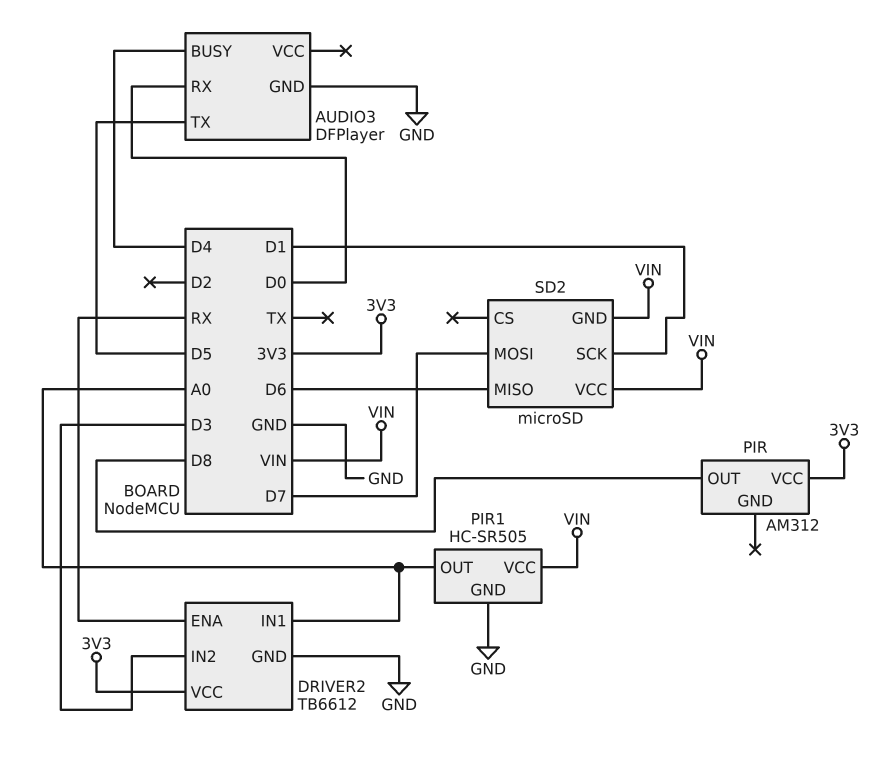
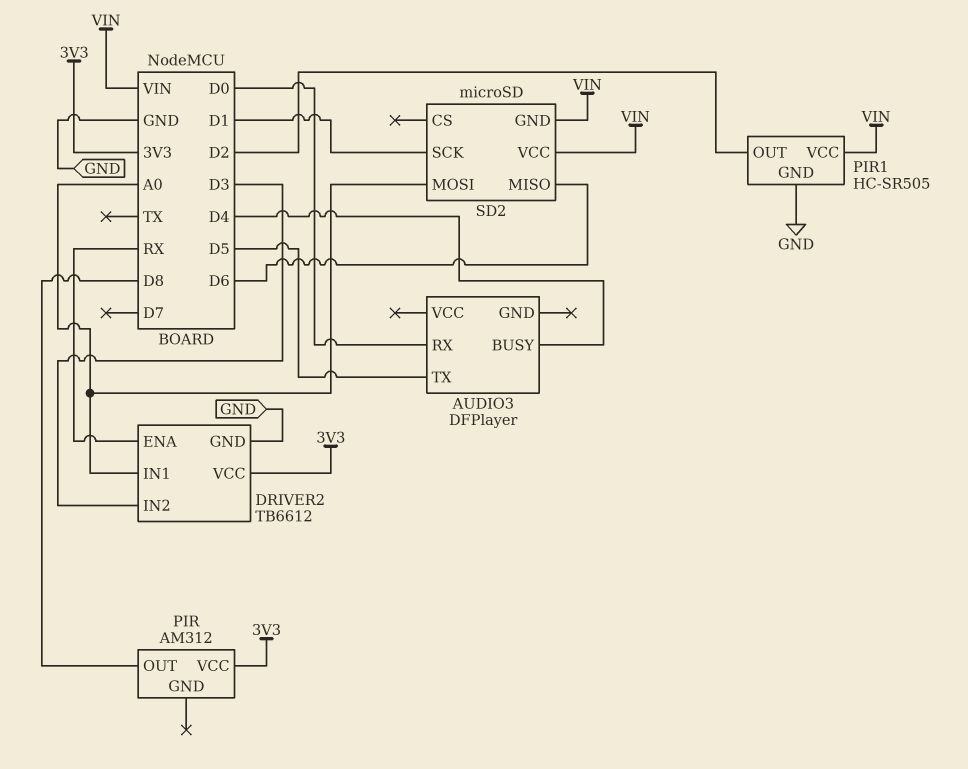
AUDIO3 pin GND: GND -> none
PIR1 pin OUT: A0 -> D2
SD2 pin MOSI: D7 -> A0

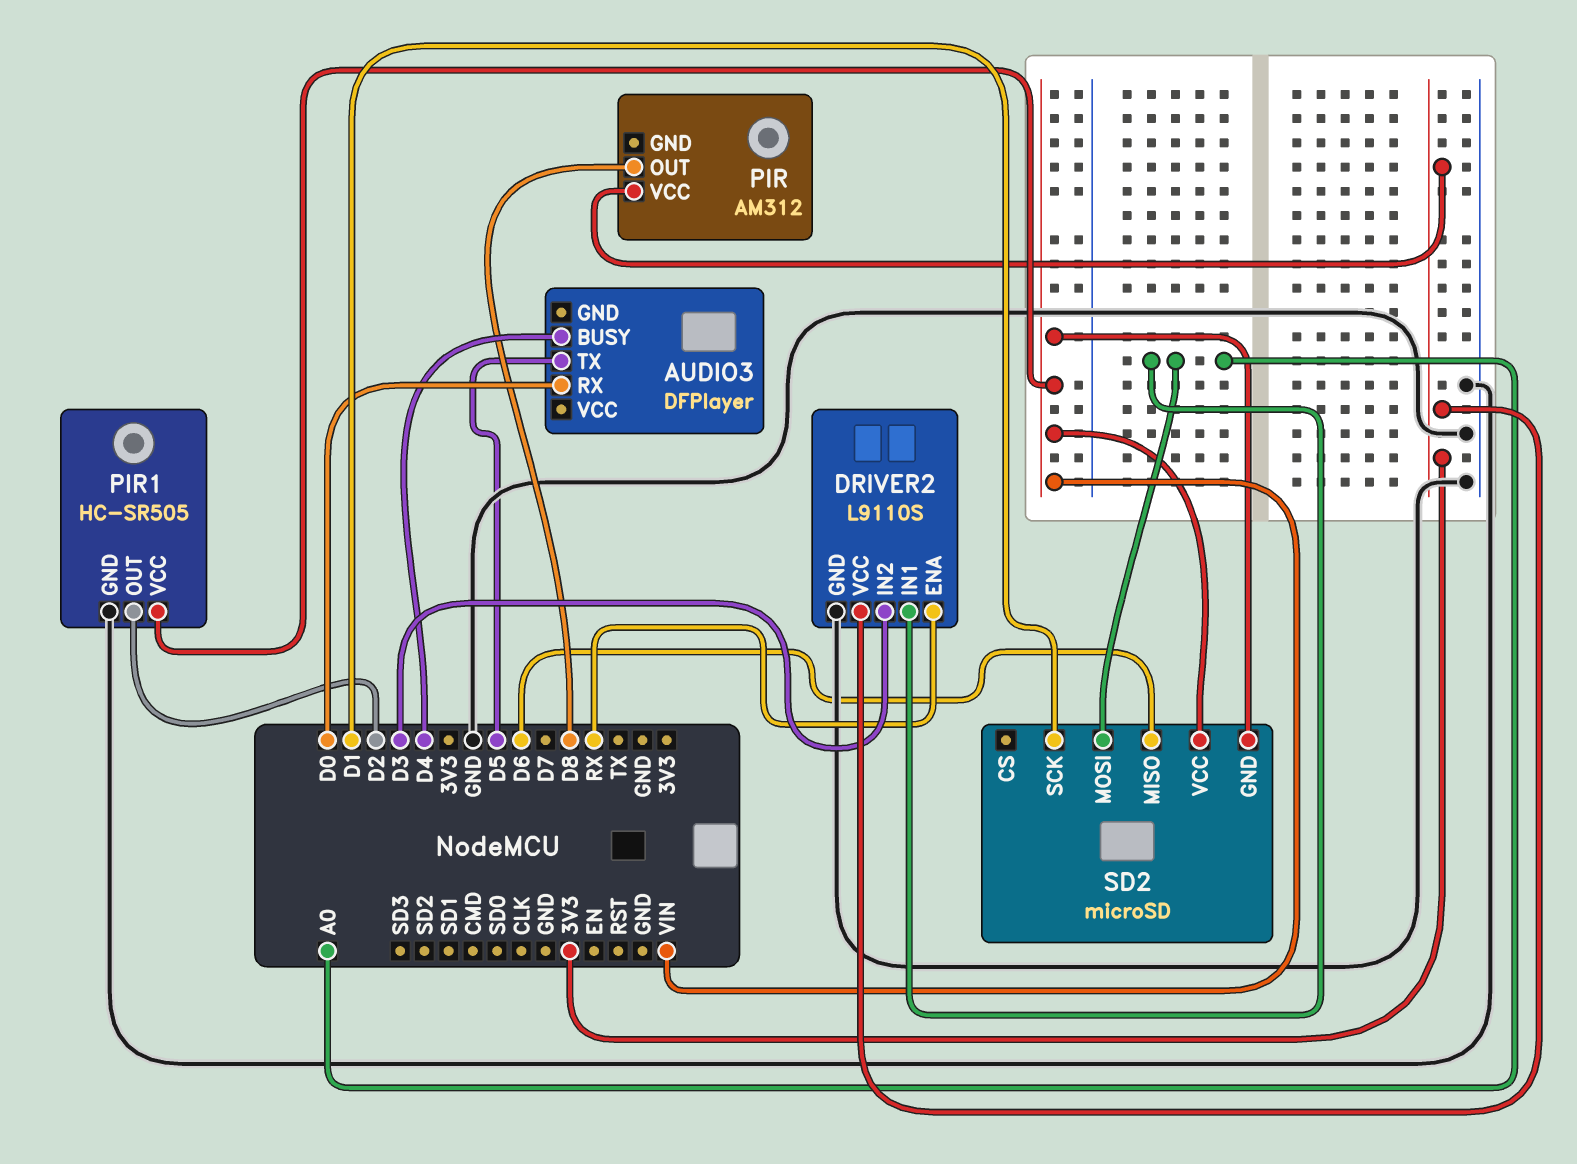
DRIVER2: TB6612 -> L9110S

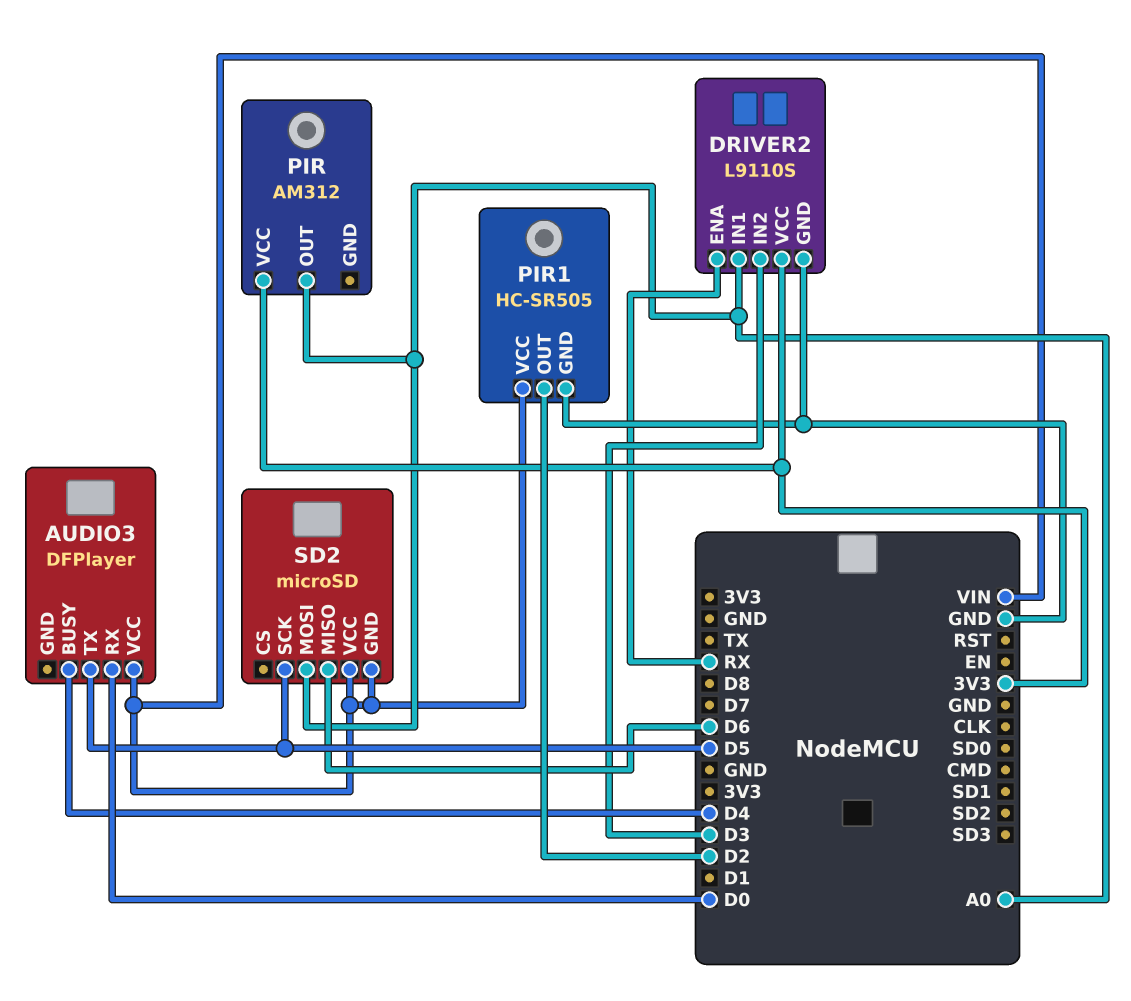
AUDIO3 pin VCC: none -> VIN
PIR pin OUT: D8 -> A0
SD2 pin SCK: D1 -> D5

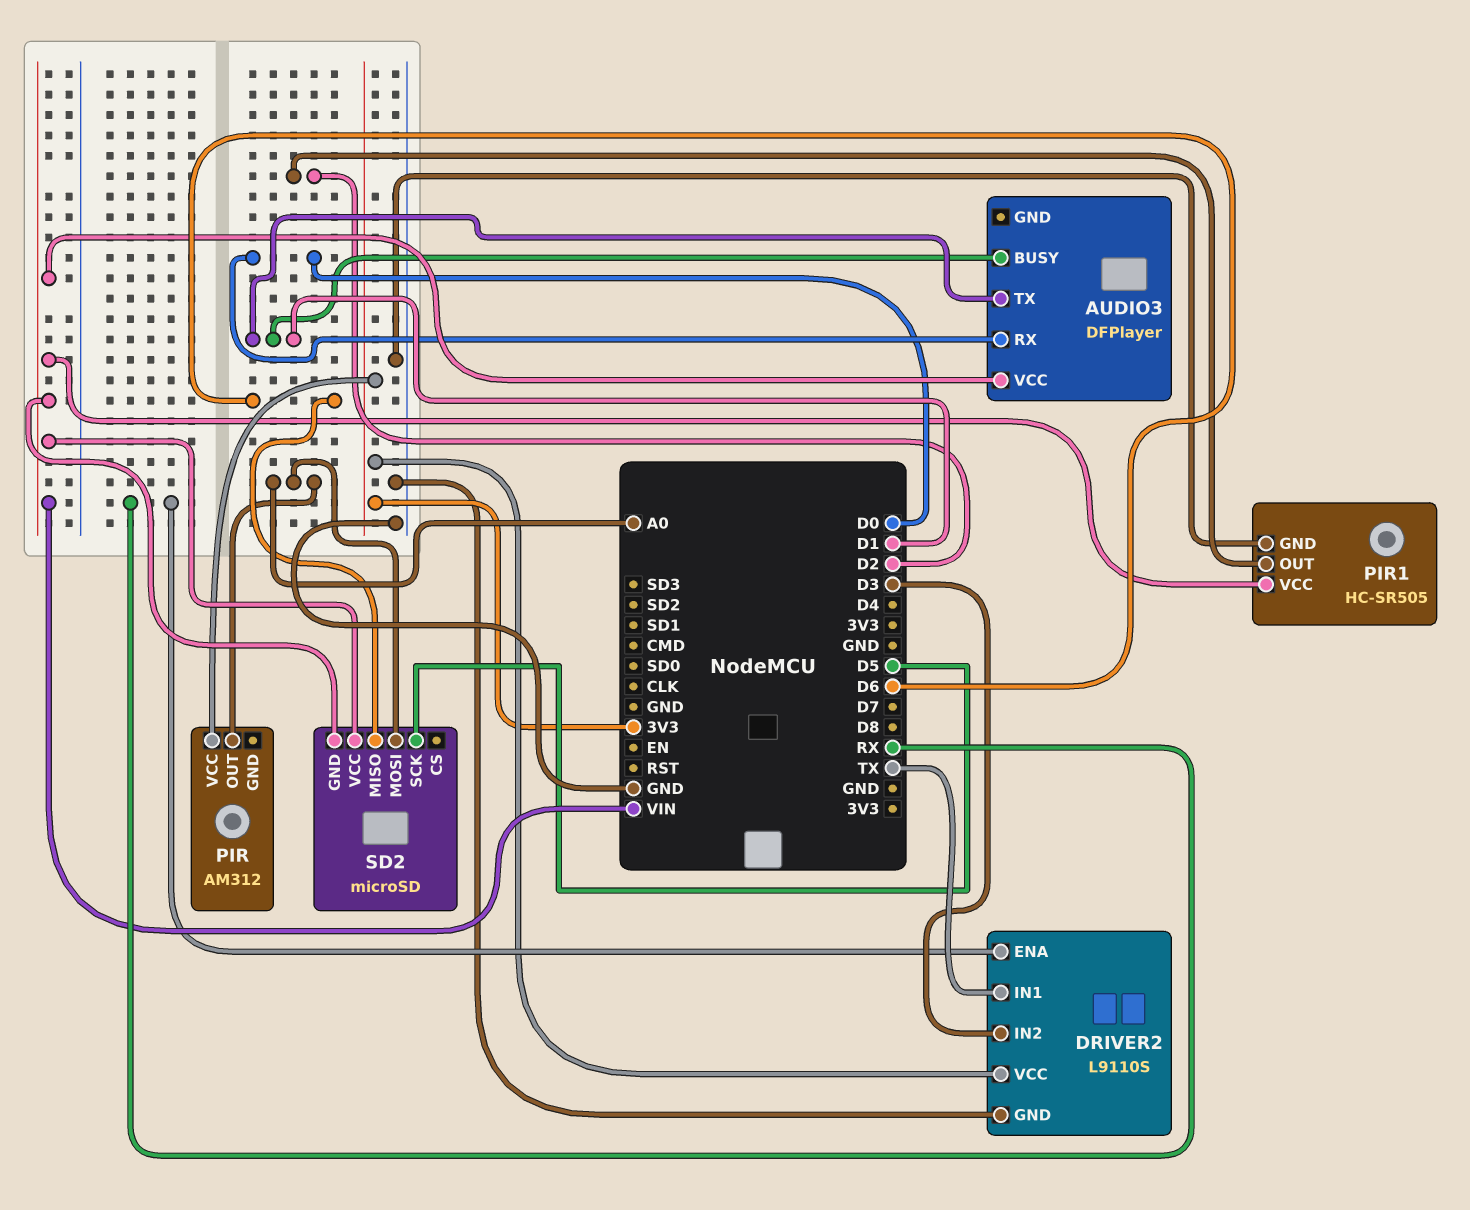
AUDIO3 pin BUSY: D4 -> D1
AUDIO3 pin TX: D5 -> D1
DRIVER2 pin IN1: A0 -> TX

